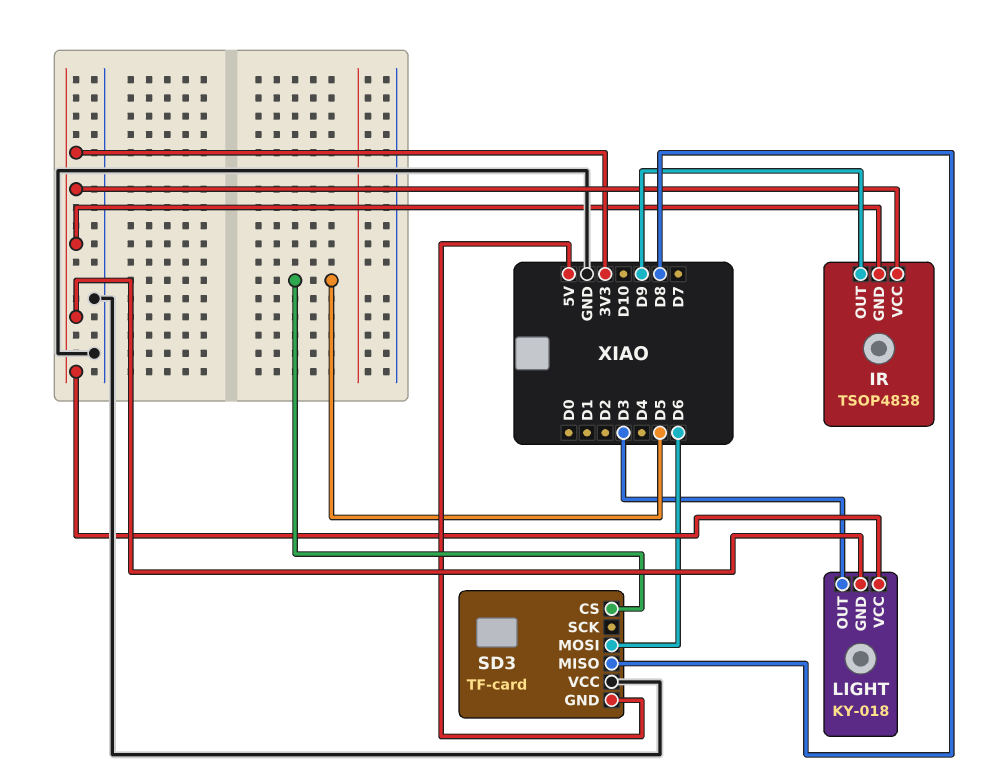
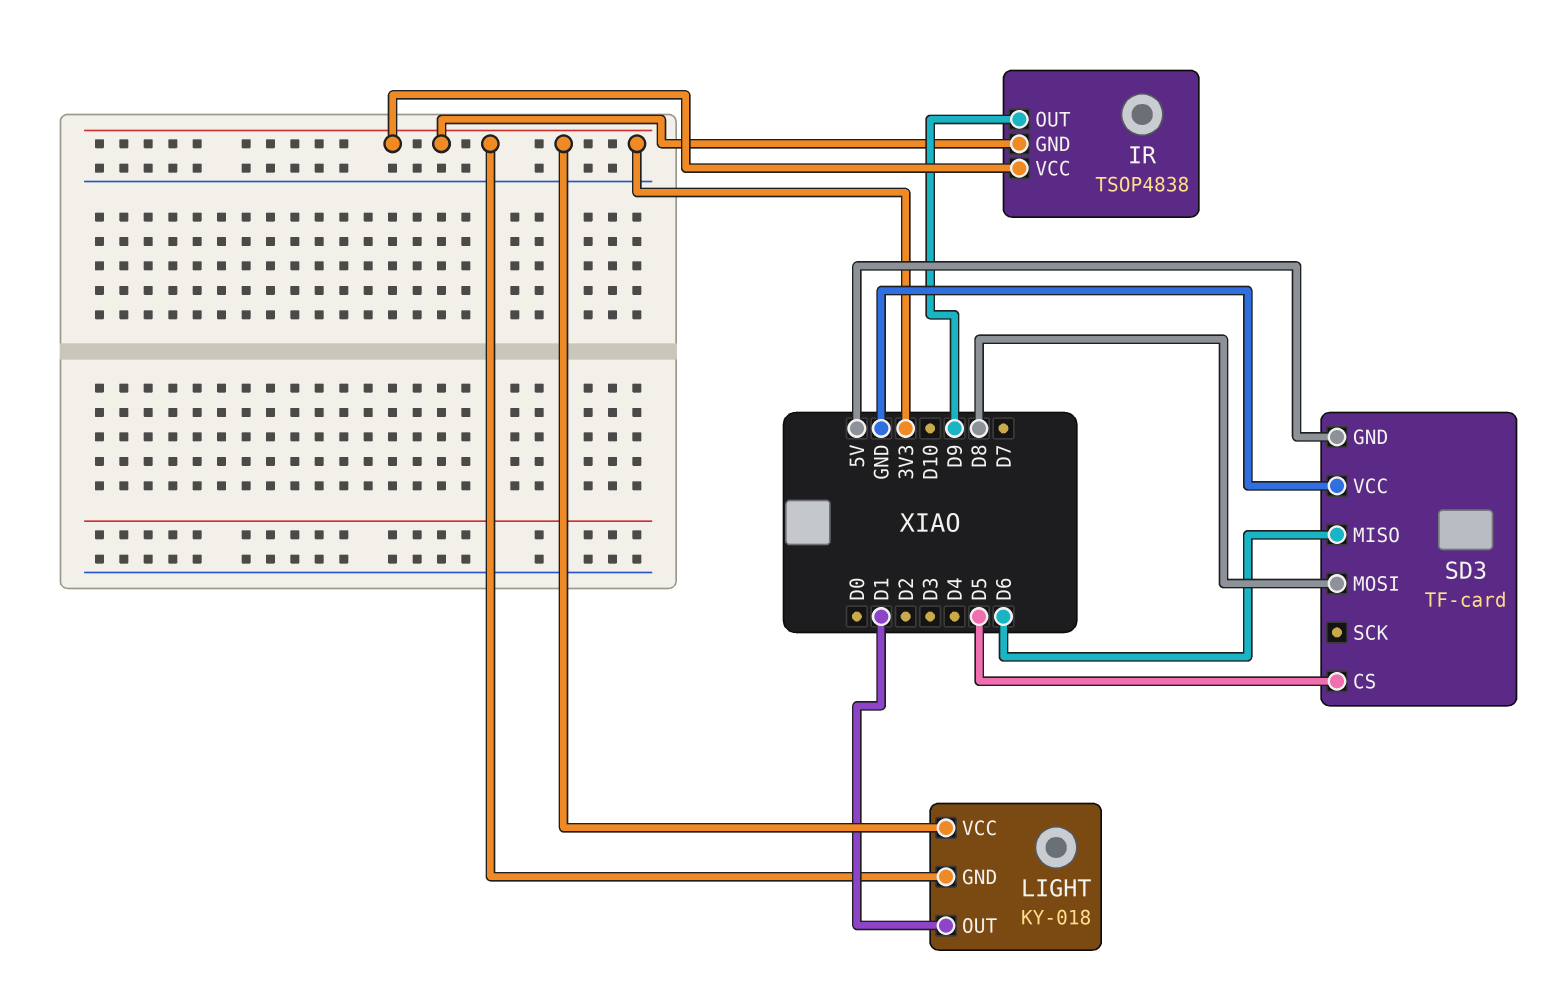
LIGHT pin OUT: D3 -> D1
SD3 pin MISO: D8 -> D6
SD3 pin MOSI: D6 -> D8

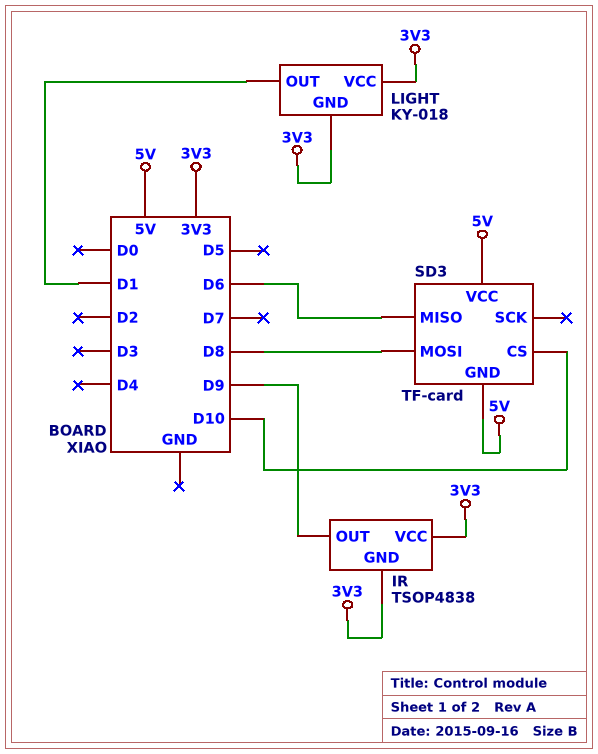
SD3 pin CS: D5 -> D10
SD3 pin VCC: GND -> 5V

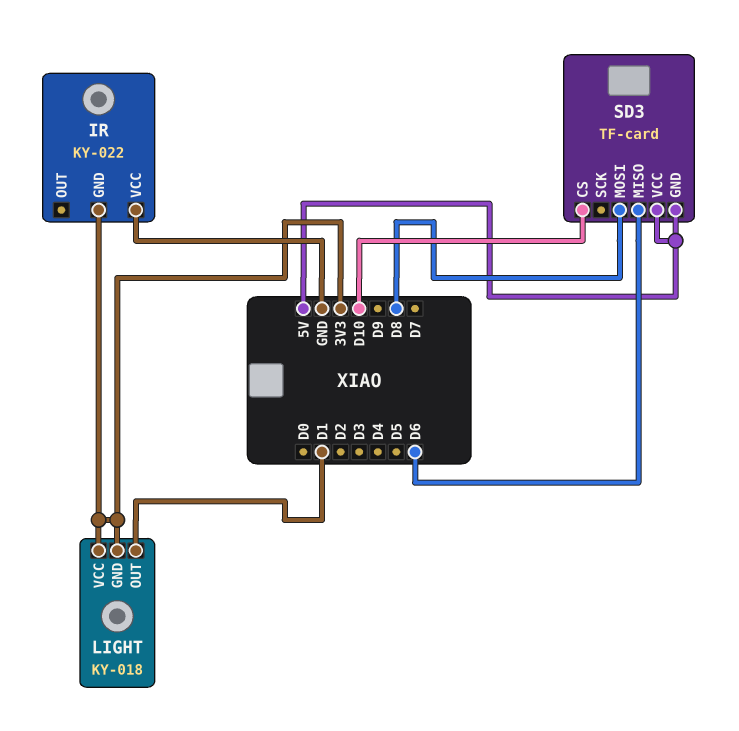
IR: TSOP4838 -> KY-022
IR pin OUT: D9 -> none
IR pin VCC: 3V3 -> GND

